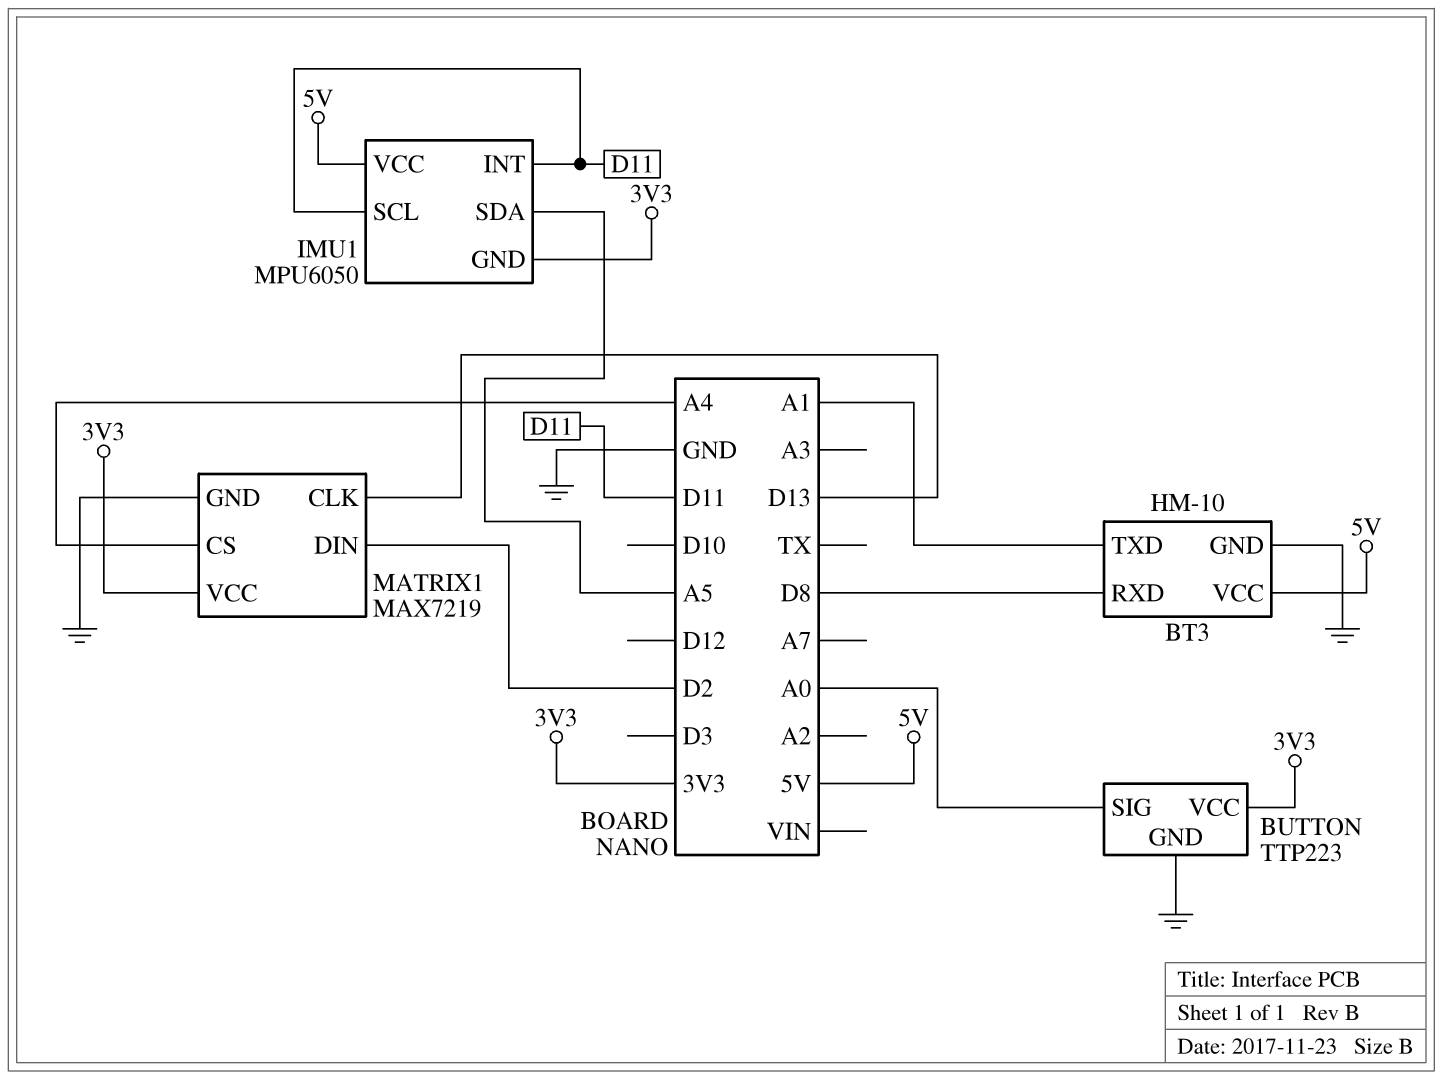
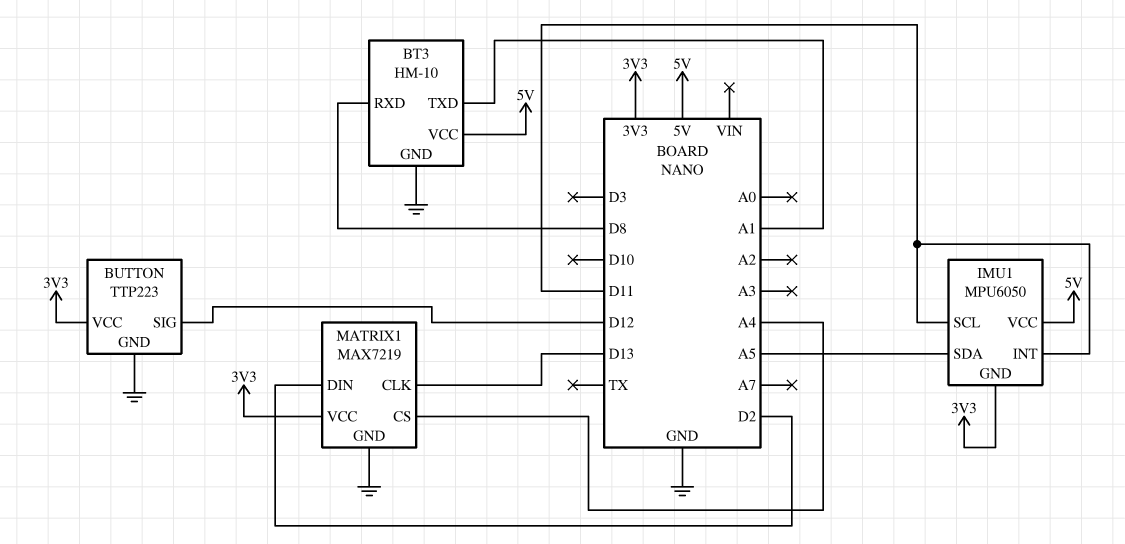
BUTTON pin SIG: A0 -> D12

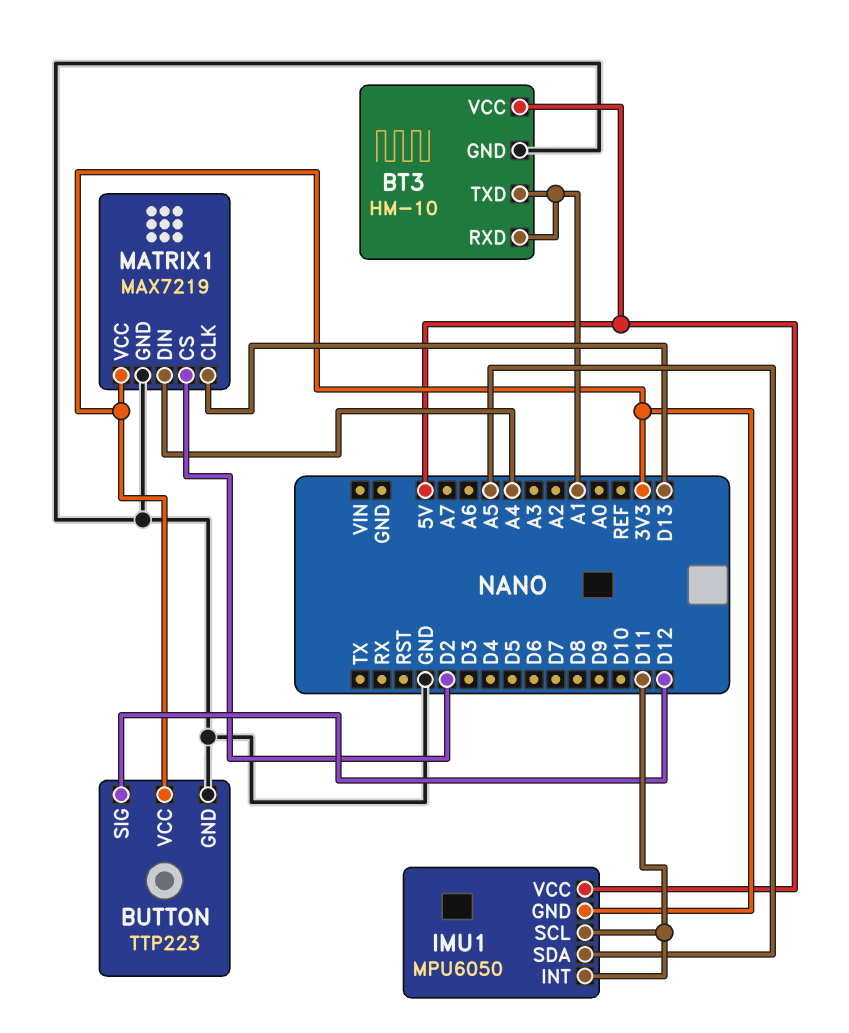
BT3 pin RXD: D8 -> A1
MATRIX1 pin CS: A4 -> D2
MATRIX1 pin DIN: D2 -> A4

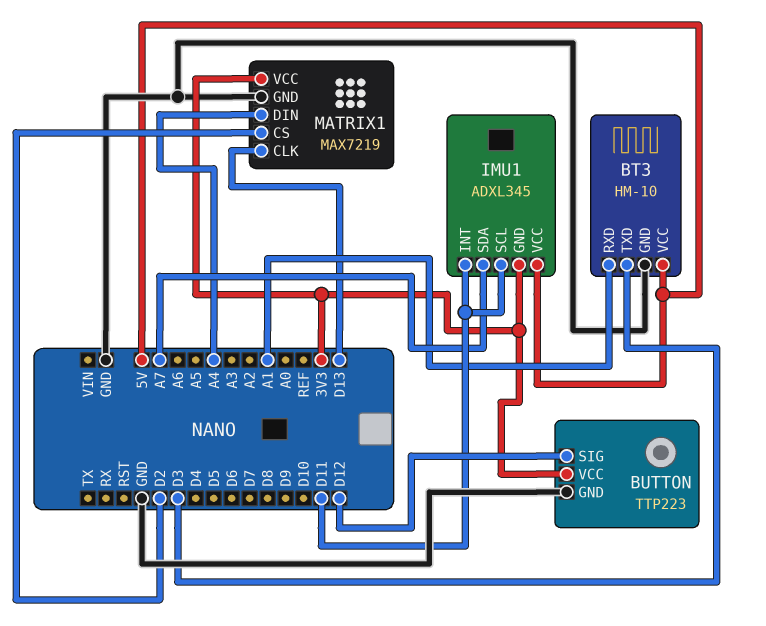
BT3 pin TXD: A1 -> D3
IMU1: MPU6050 -> ADXL345
IMU1 pin SDA: A5 -> A7

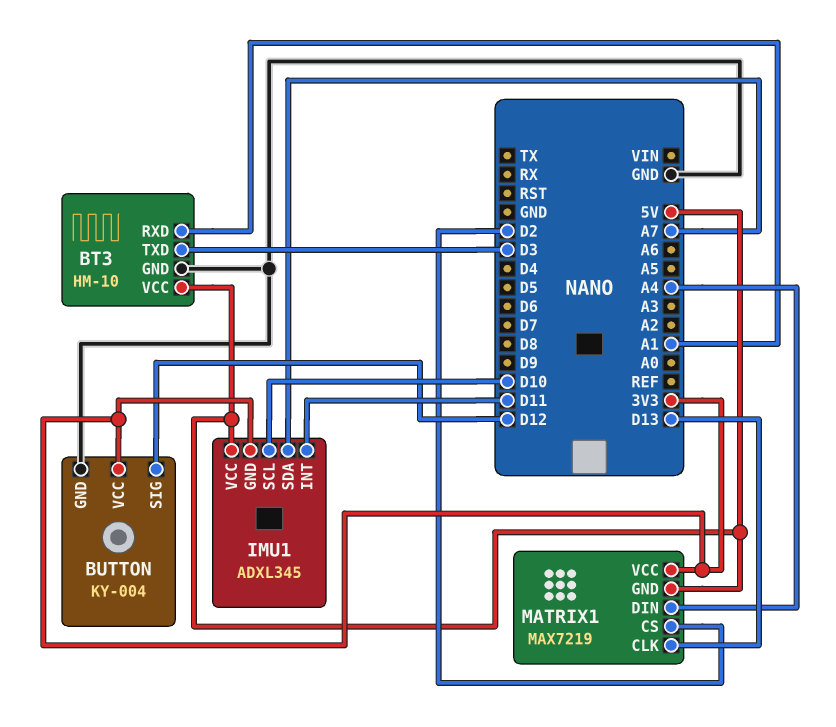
BUTTON: TTP223 -> KY-004
IMU1 pin SCL: D11 -> D10
MATRIX1 pin GND: GND -> 5V

